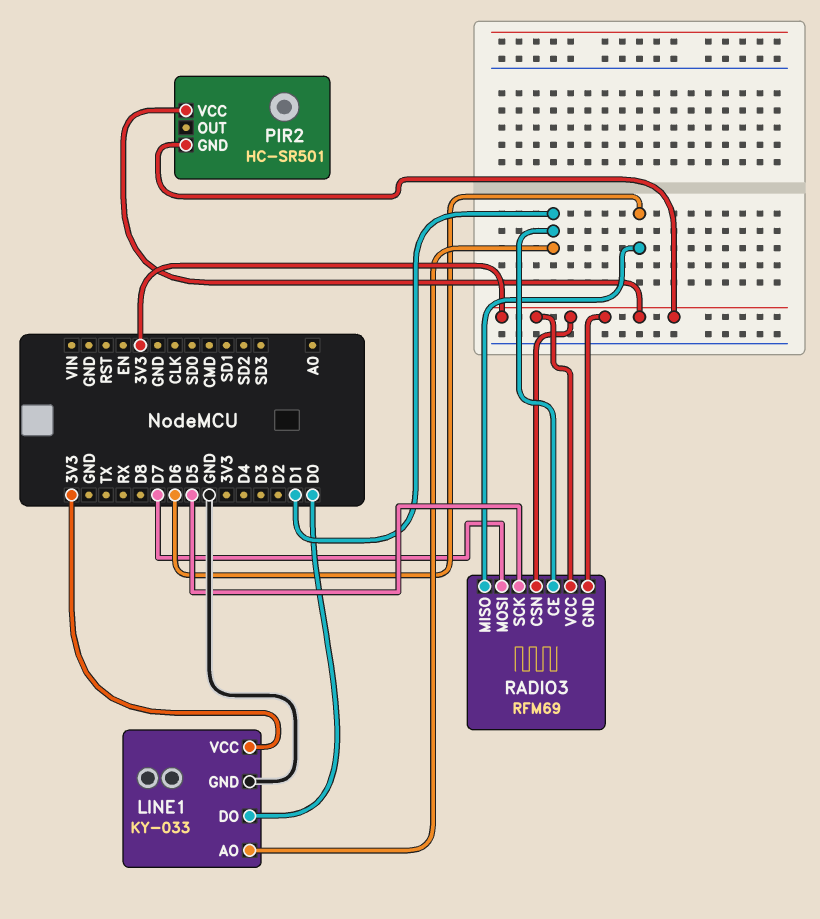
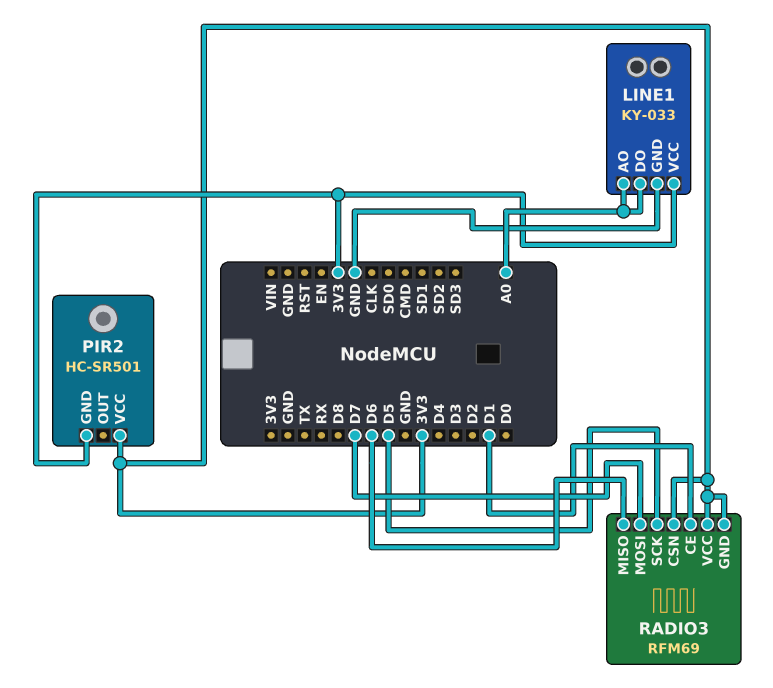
LINE1 pin AO: D1 -> A0
LINE1 pin DO: D0 -> A0

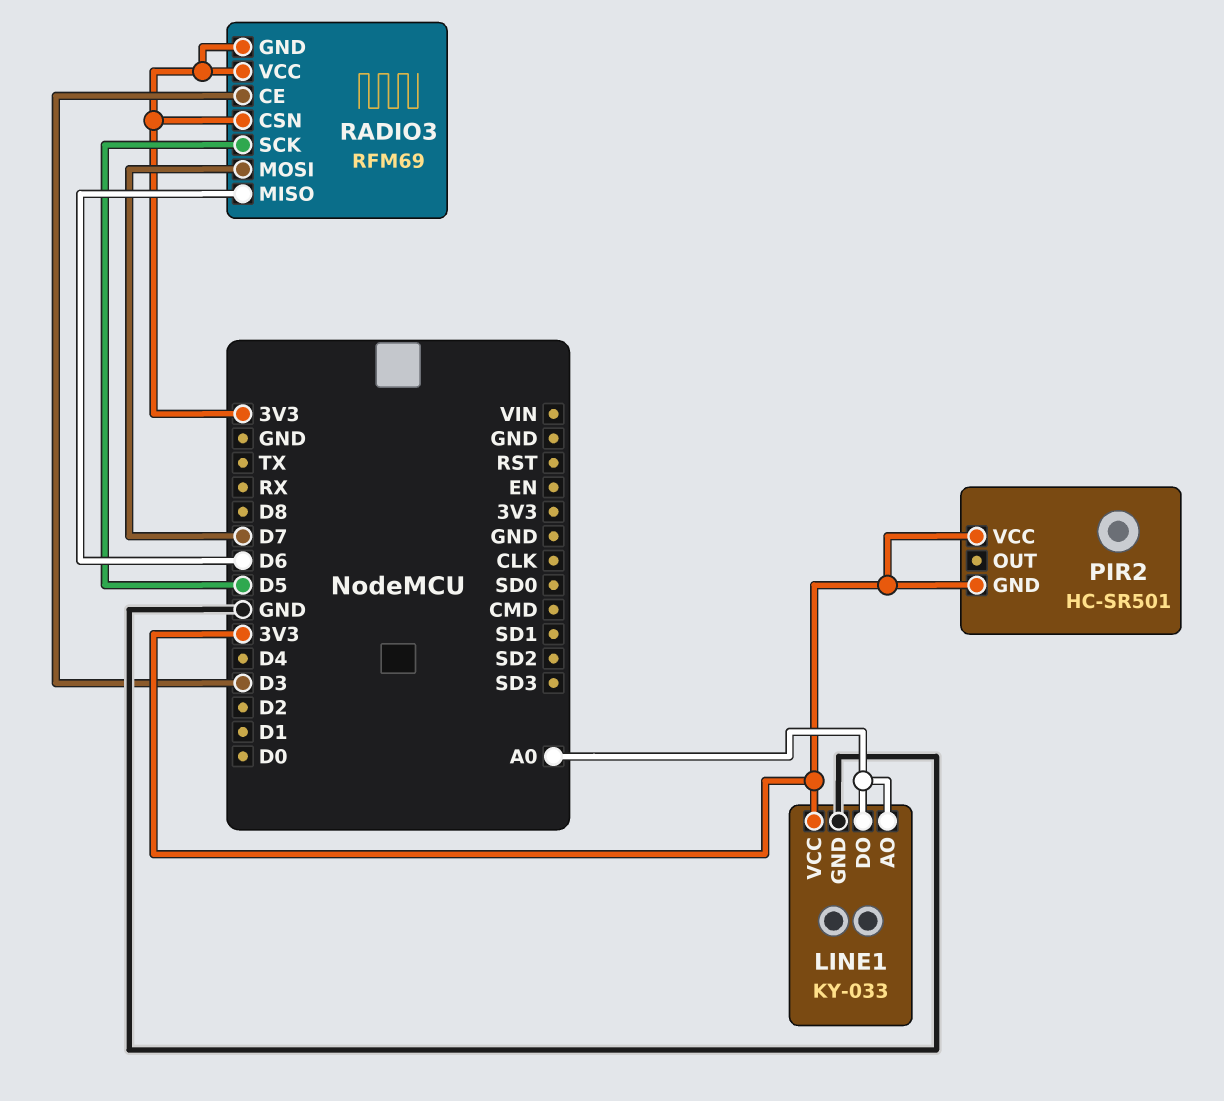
RADIO3 pin CE: D1 -> D3

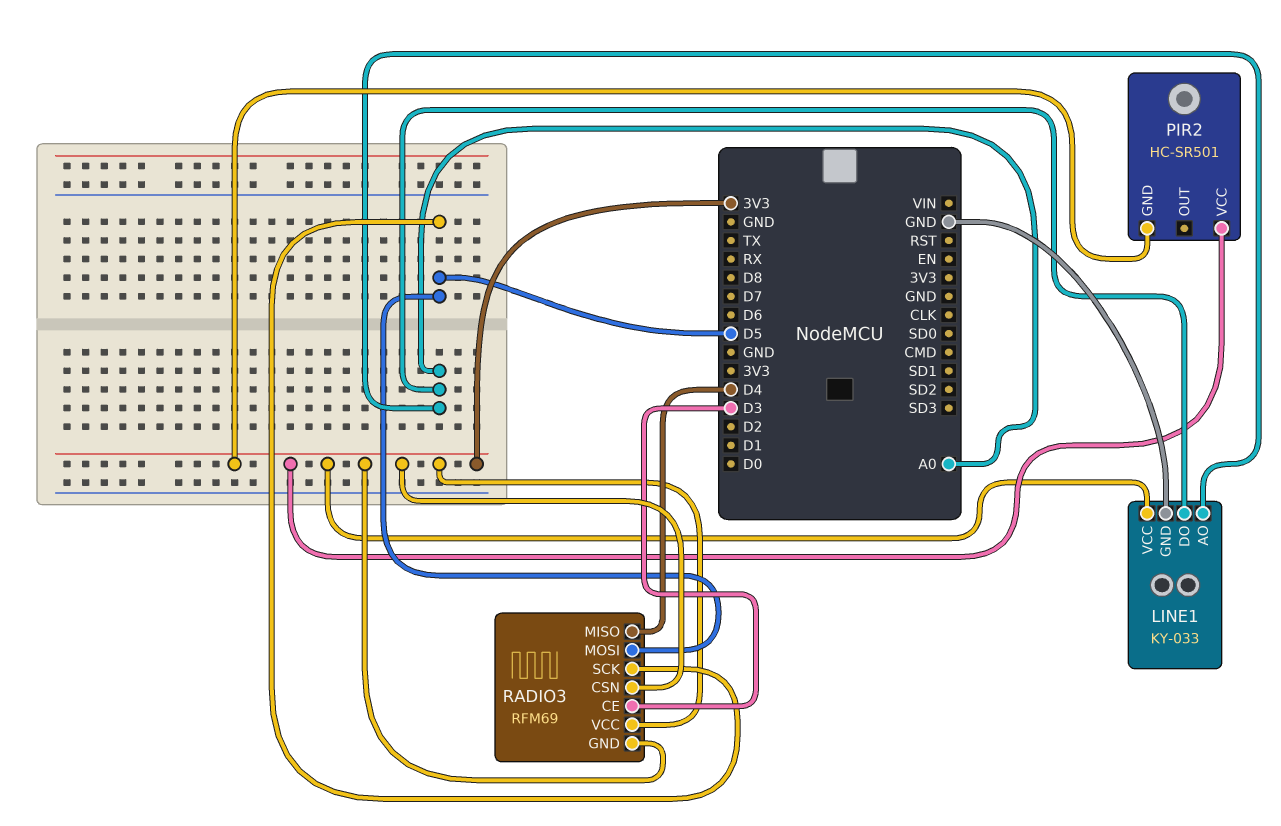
RADIO3 pin MISO: D6 -> D4
RADIO3 pin MOSI: D7 -> D5

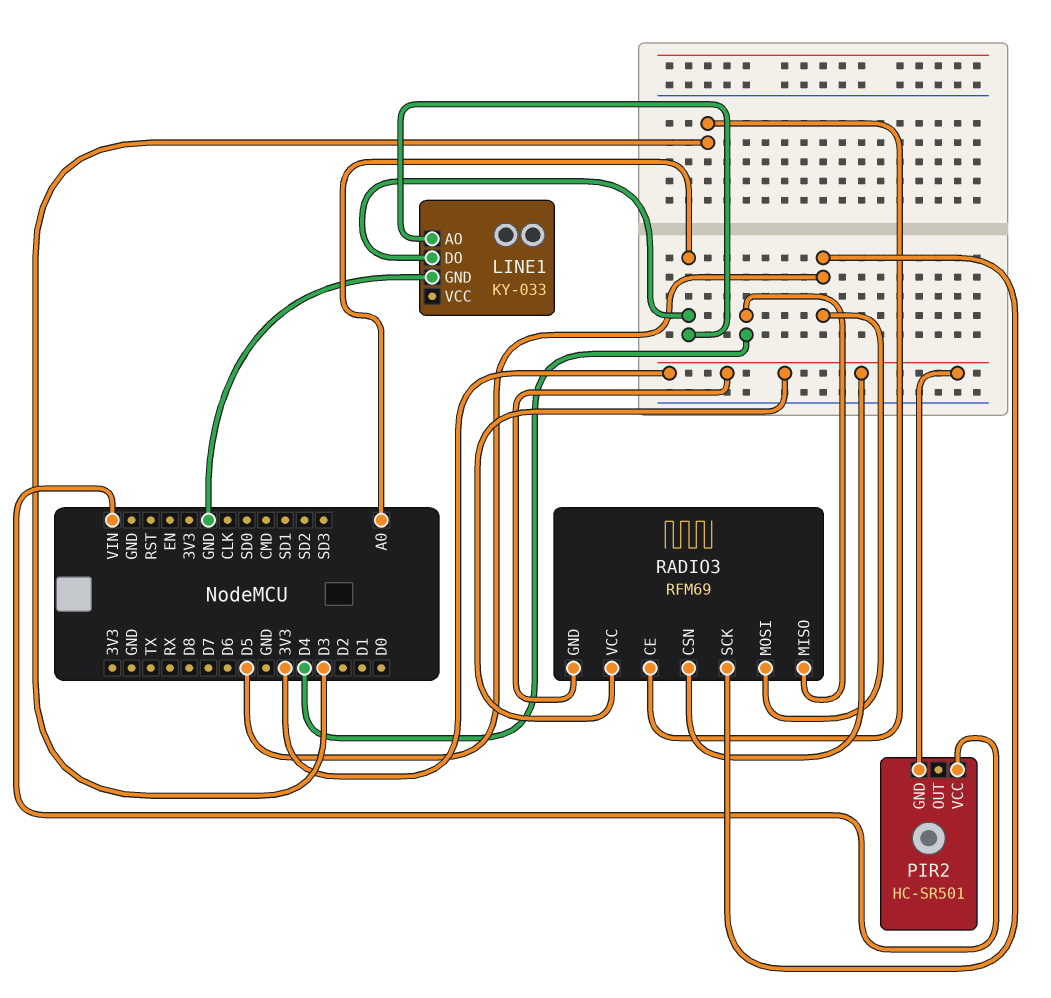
LINE1 pin VCC: 3V3 -> none
PIR2 pin VCC: 3V3 -> VIN

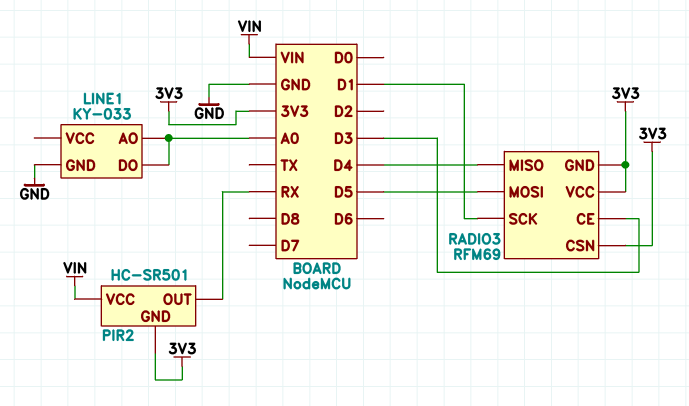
PIR2 pin OUT: none -> RX
RADIO3 pin SCK: D5 -> D1

